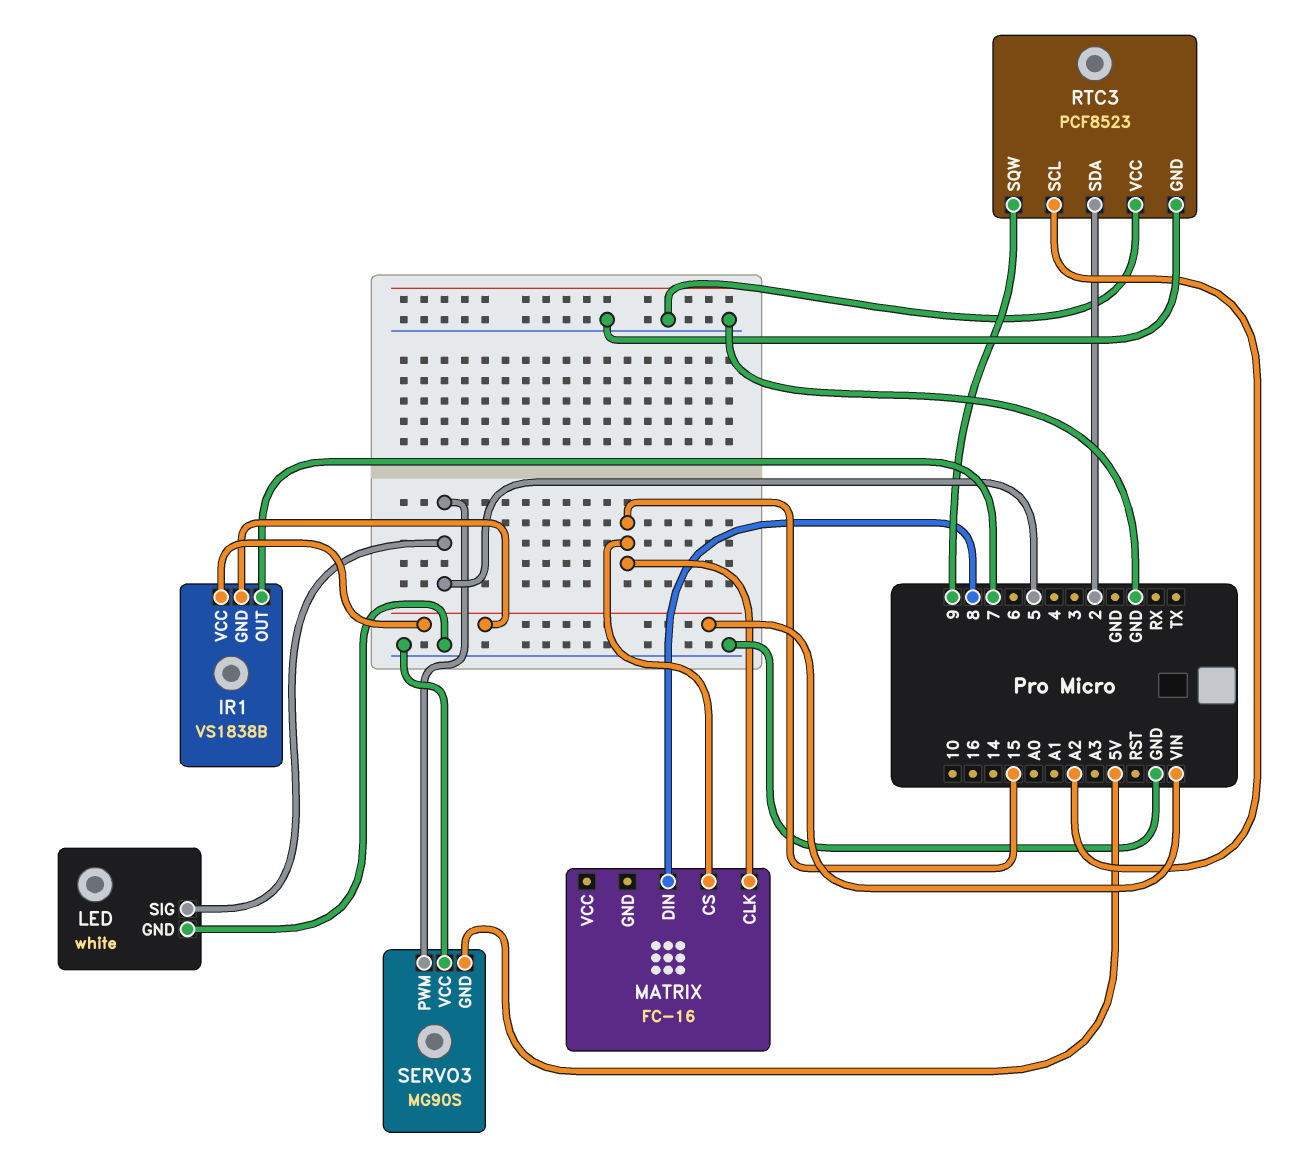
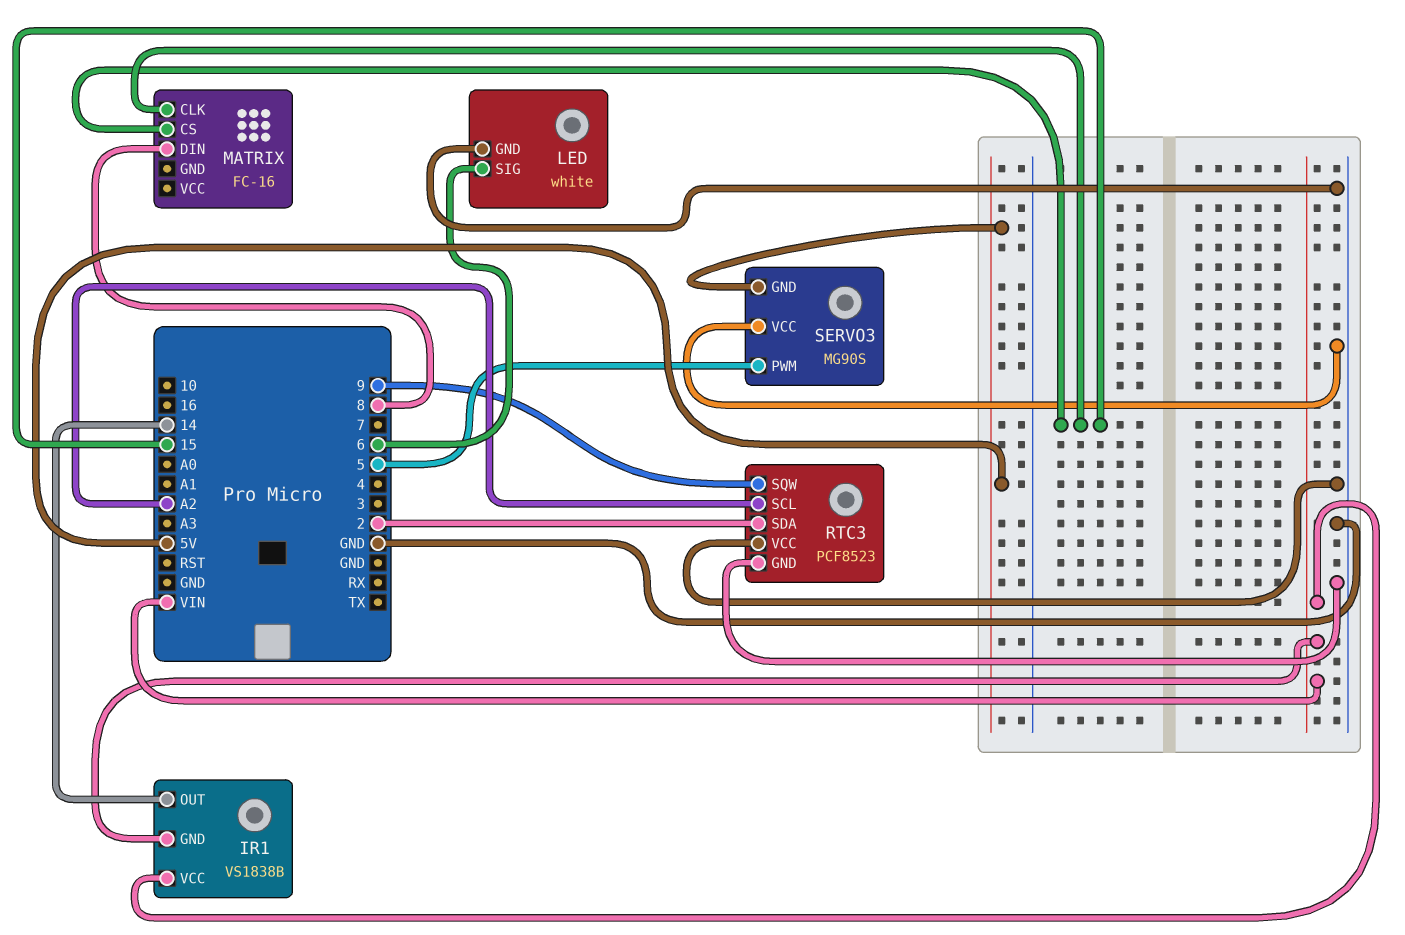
IR1 pin OUT: 7 -> 14
LED pin SIG: 5 -> 6

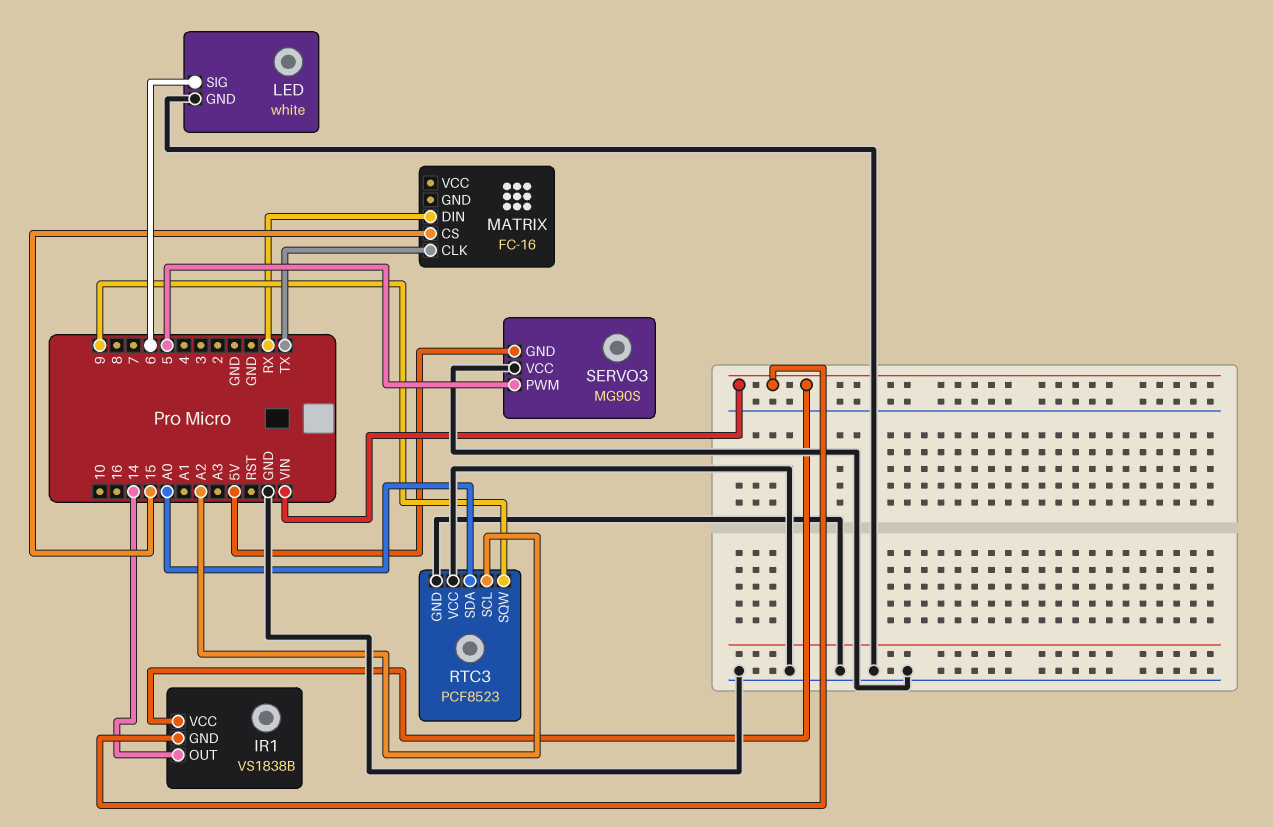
MATRIX pin CLK: 15 -> TX
MATRIX pin DIN: 8 -> RX
RTC3 pin SDA: 2 -> A0

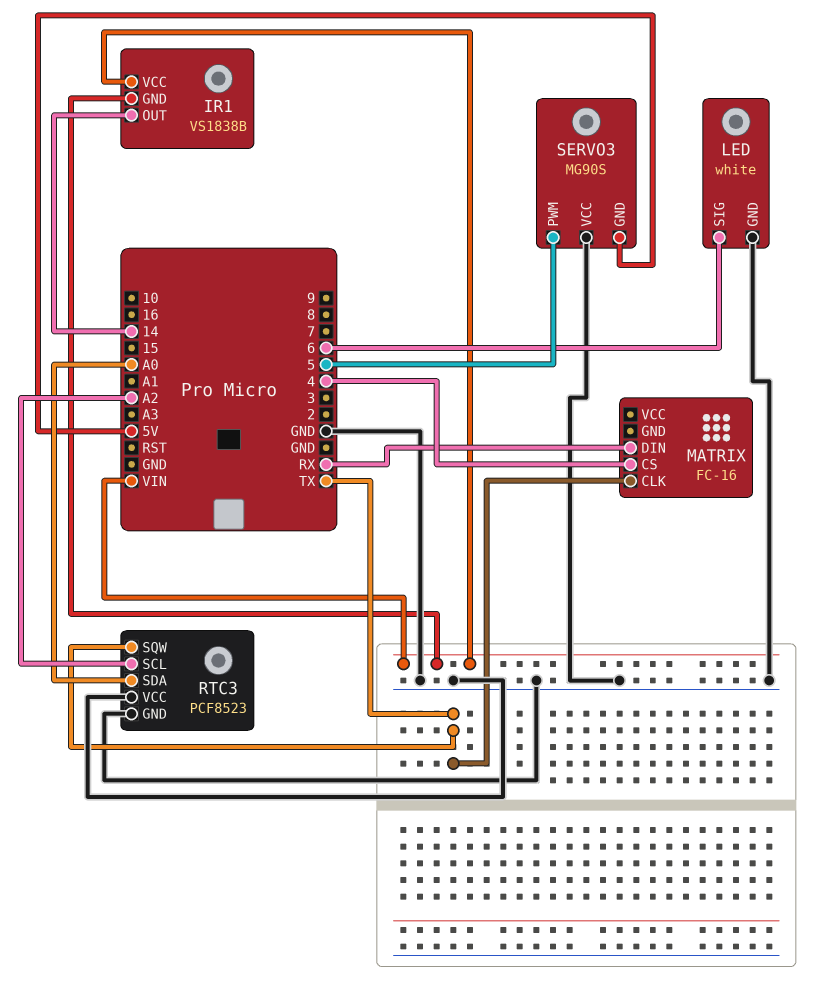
MATRIX pin CS: 15 -> 4
RTC3 pin SQW: 9 -> TX

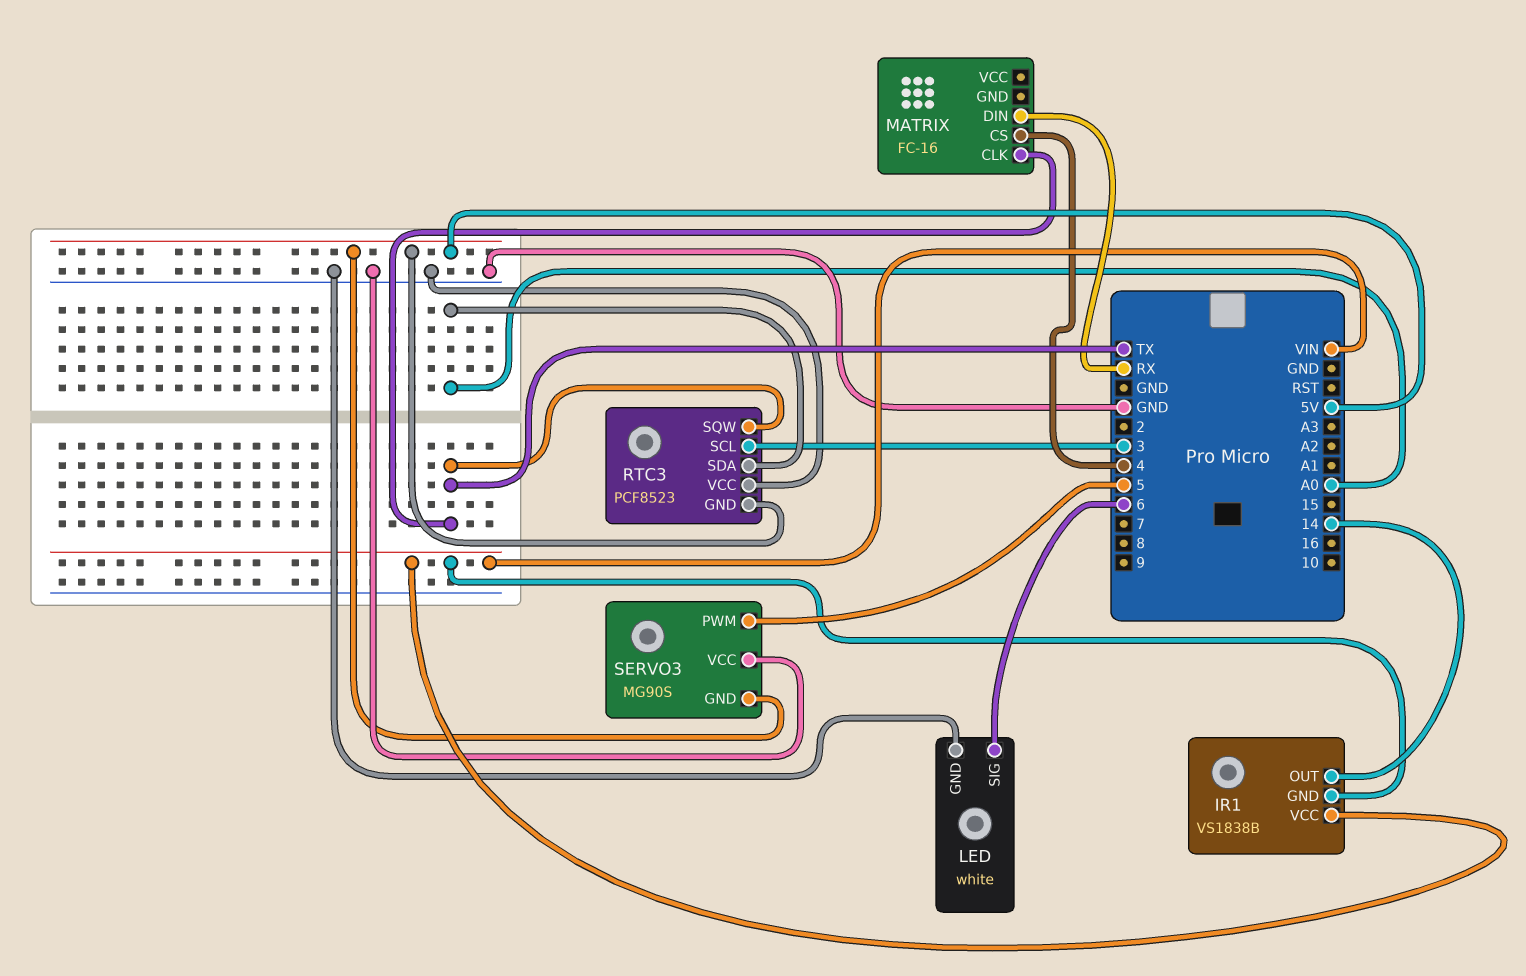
RTC3 pin GND: GND -> 5V
RTC3 pin SCL: A2 -> 3

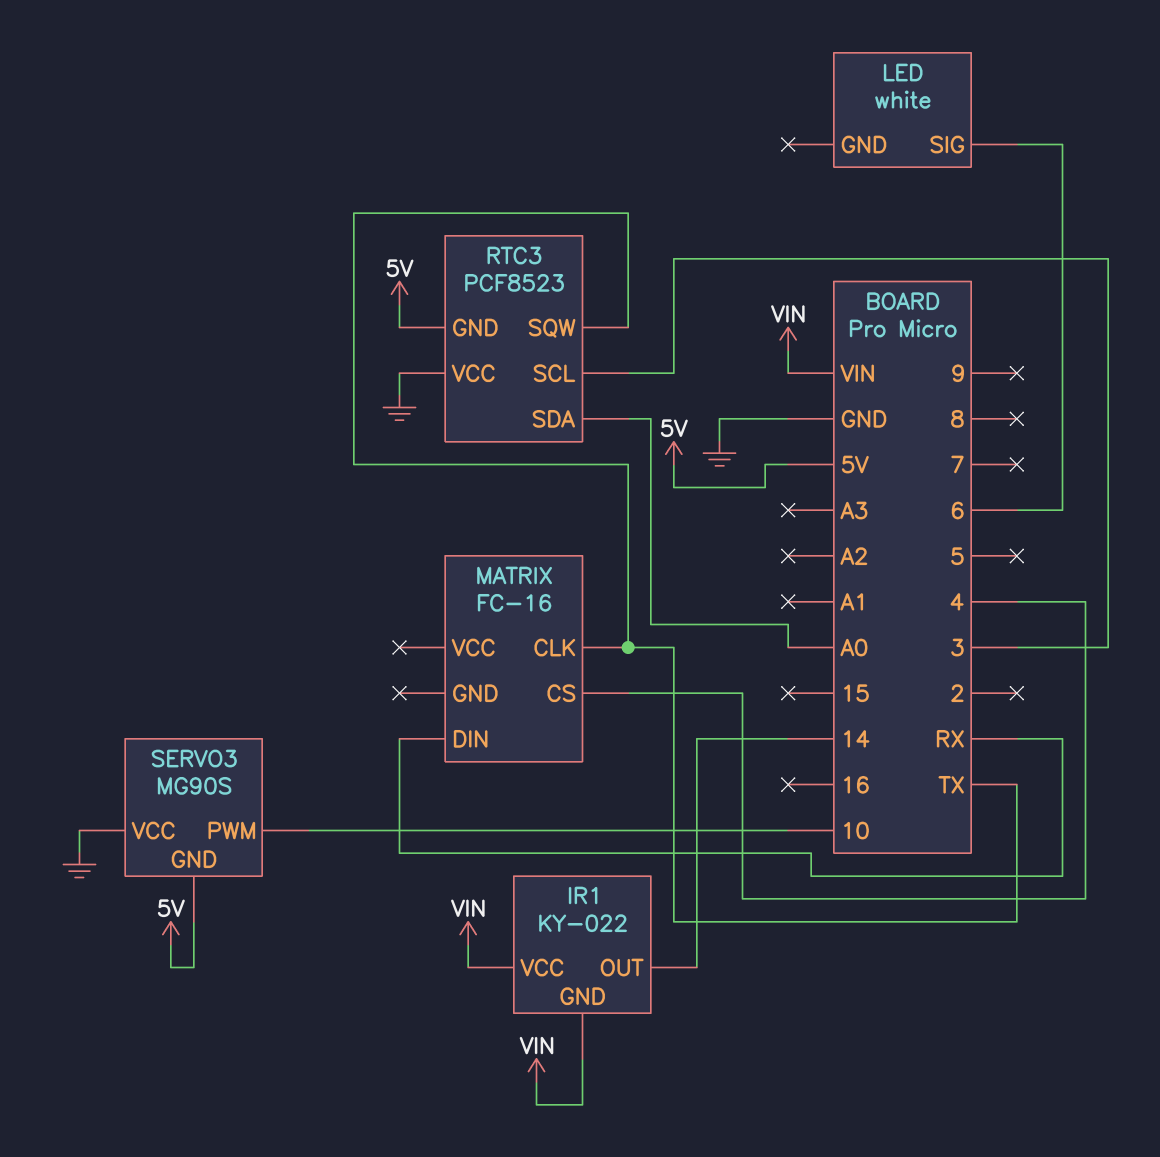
IR1: VS1838B -> KY-022
LED pin GND: GND -> none
SERVO3 pin PWM: 5 -> 10

